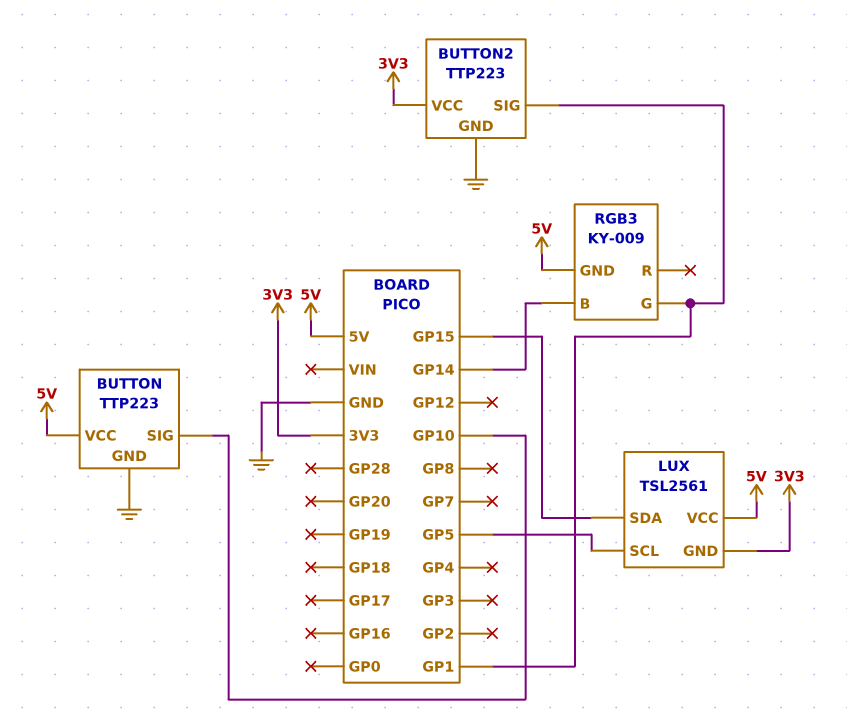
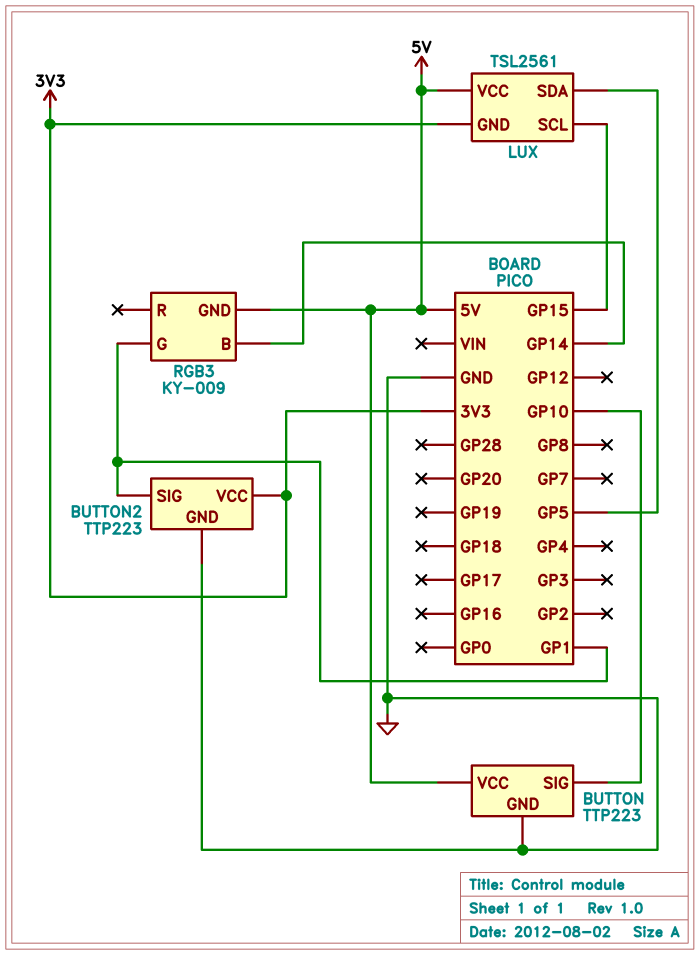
LUX pin SCL: GP5 -> GP15
LUX pin SDA: GP15 -> GP5

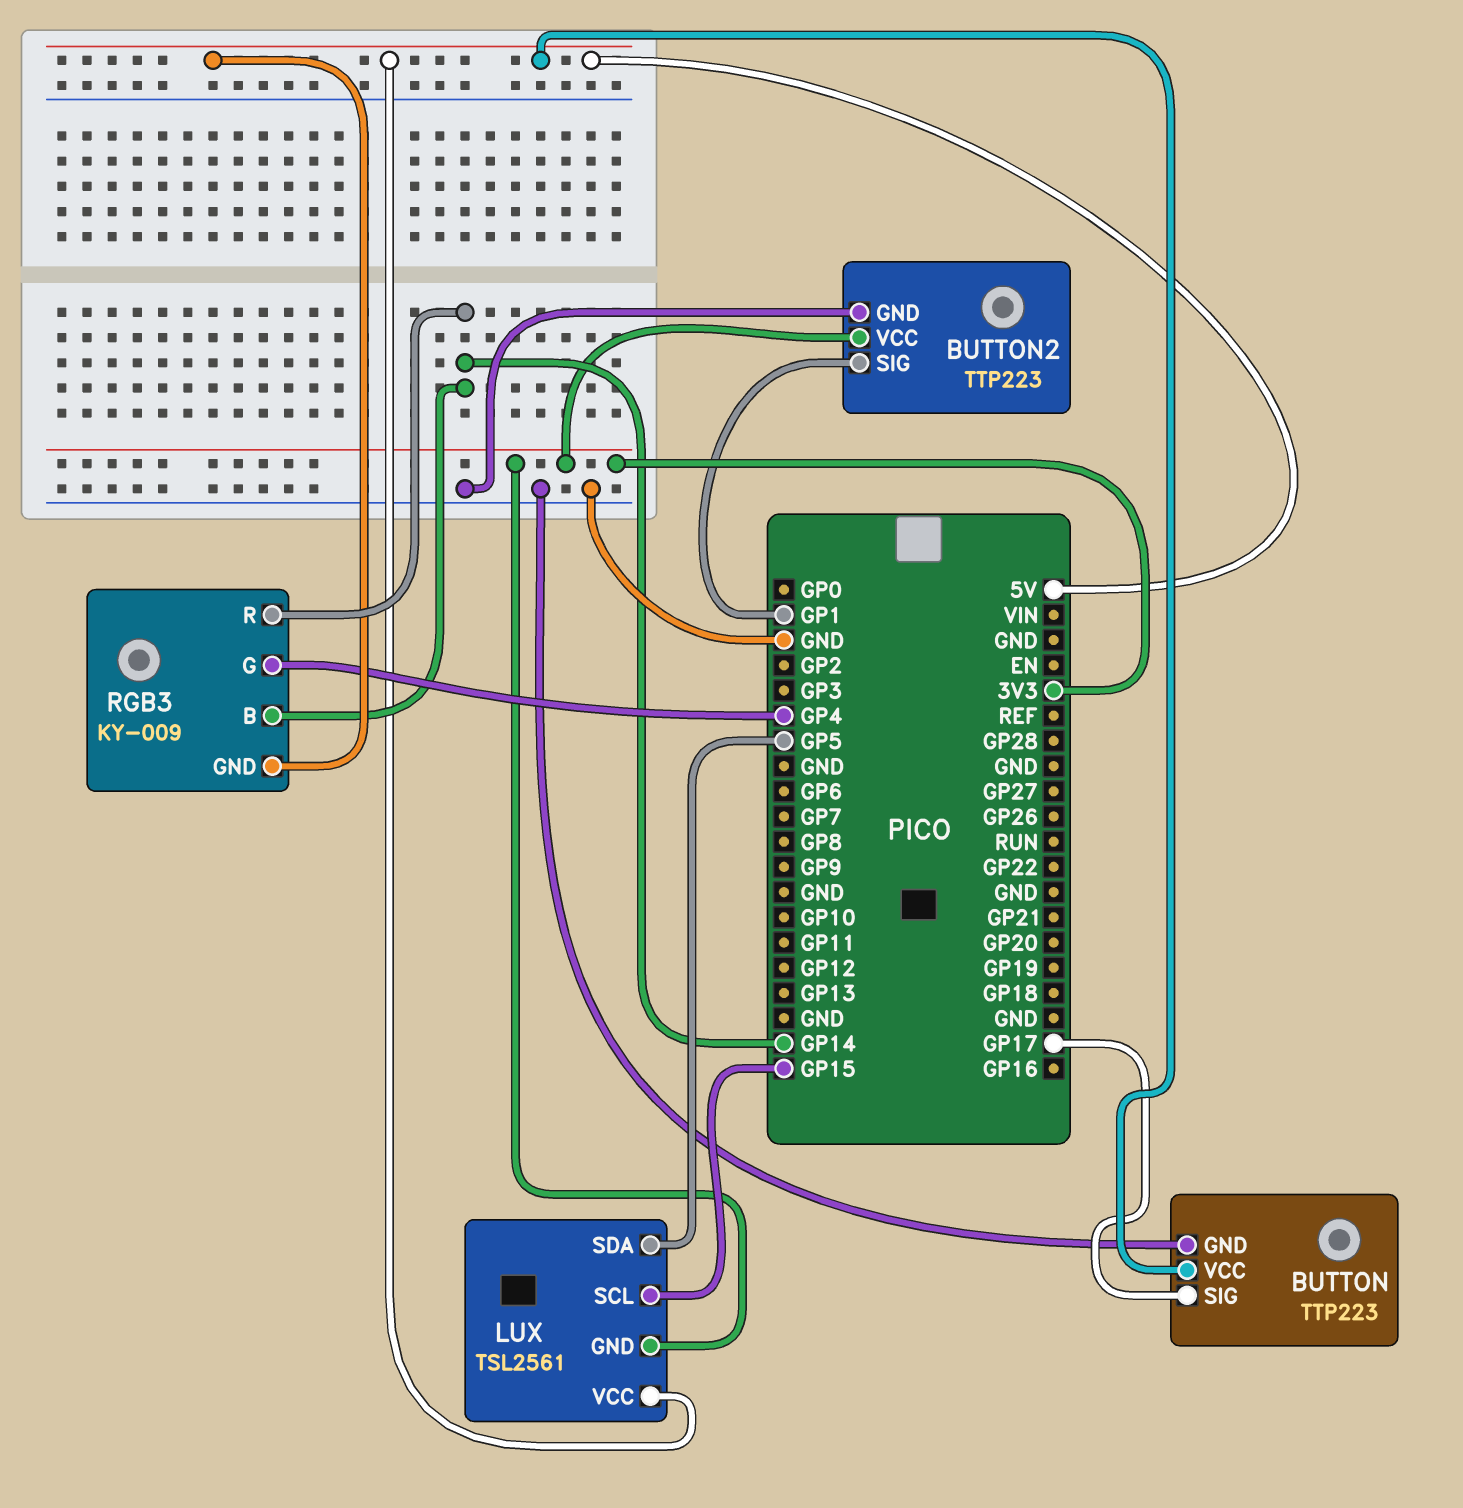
BUTTON pin SIG: GP10 -> GP17
RGB3 pin G: GP1 -> GP4
RGB3 pin R: none -> GP14

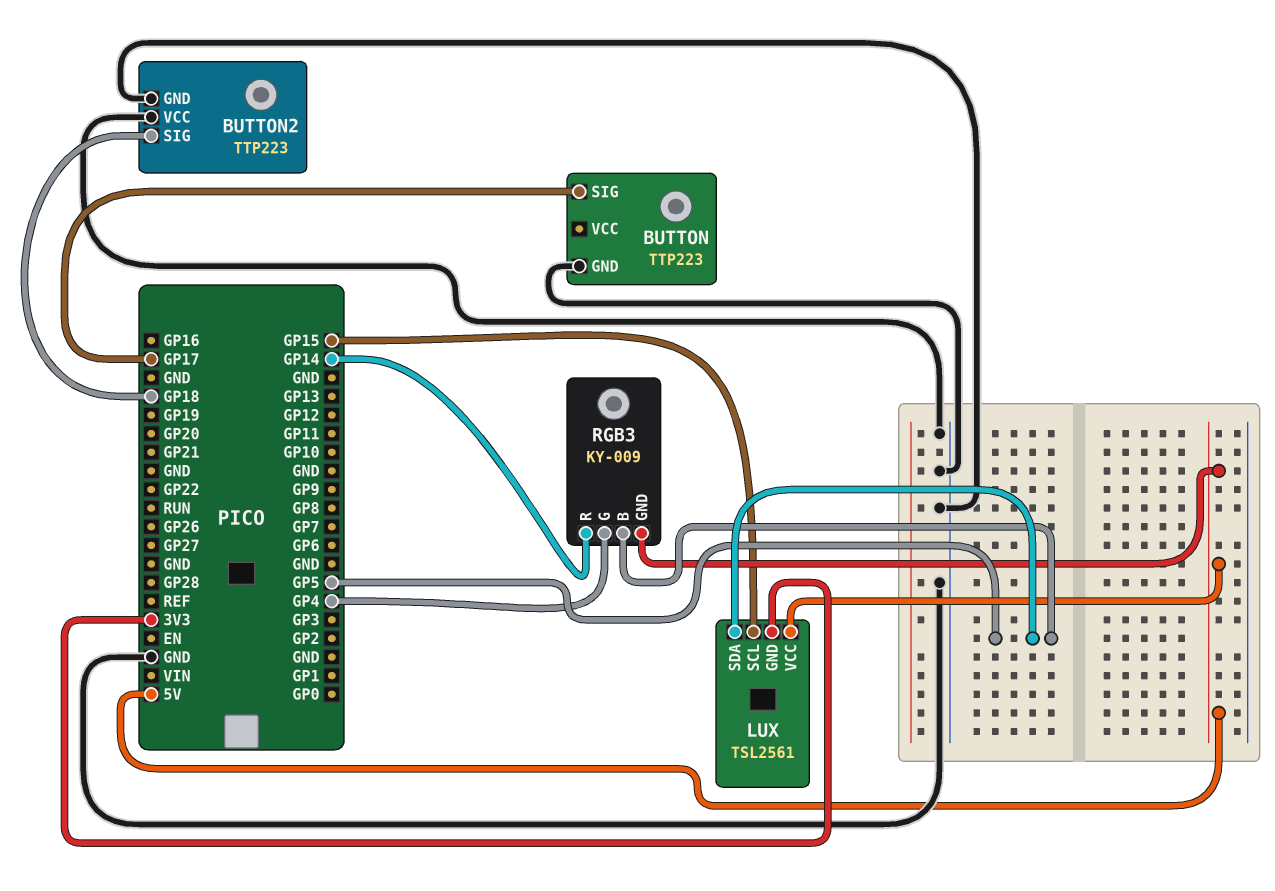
BUTTON pin VCC: 5V -> none
BUTTON2 pin SIG: GP1 -> GP18
BUTTON2 pin VCC: 3V3 -> GND
RGB3 pin B: GP14 -> GP5

